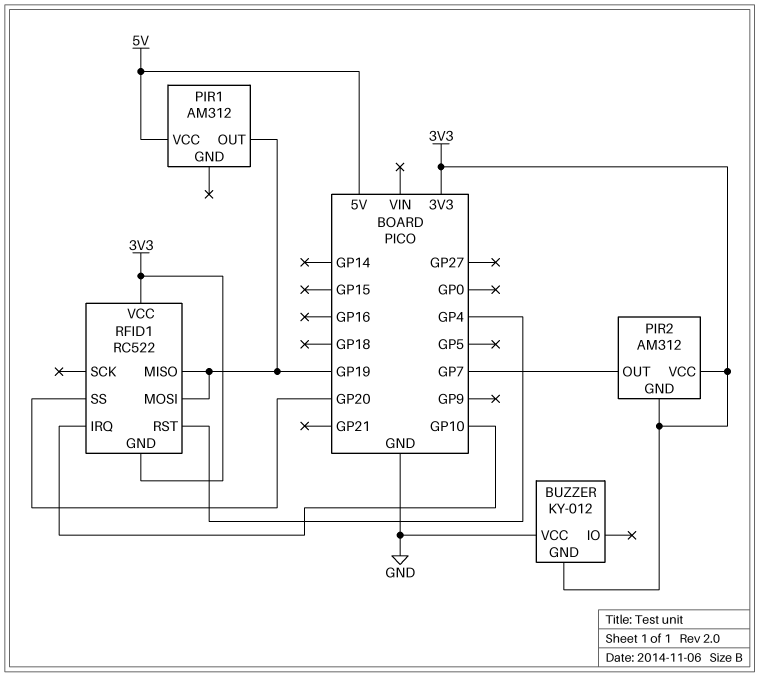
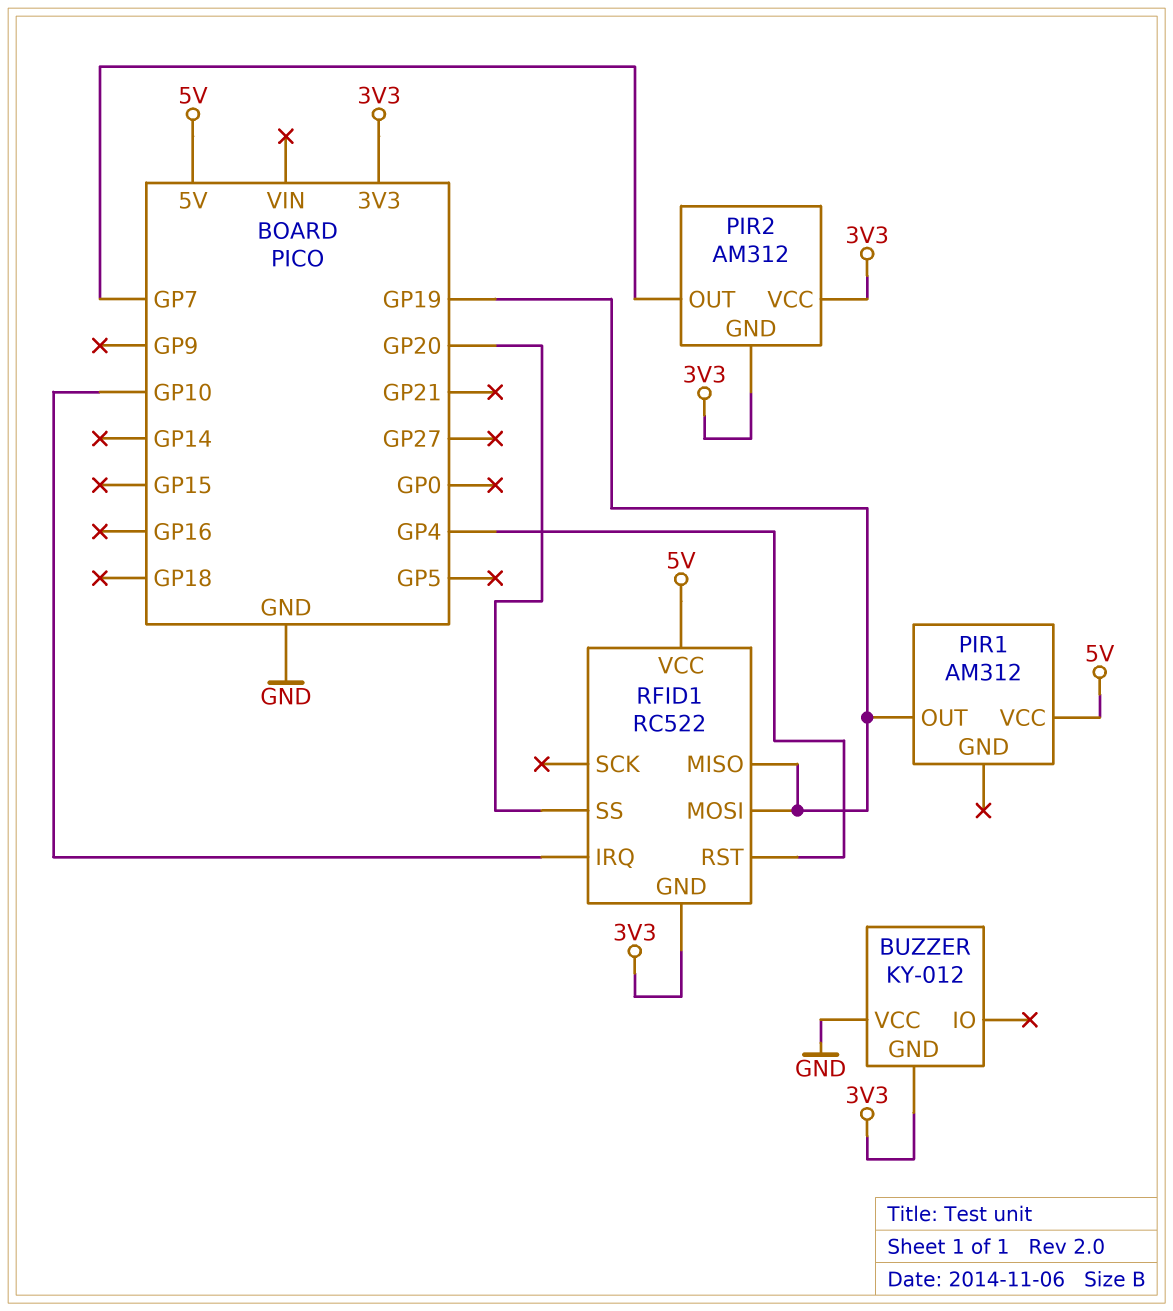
RFID1 pin VCC: 3V3 -> 5V

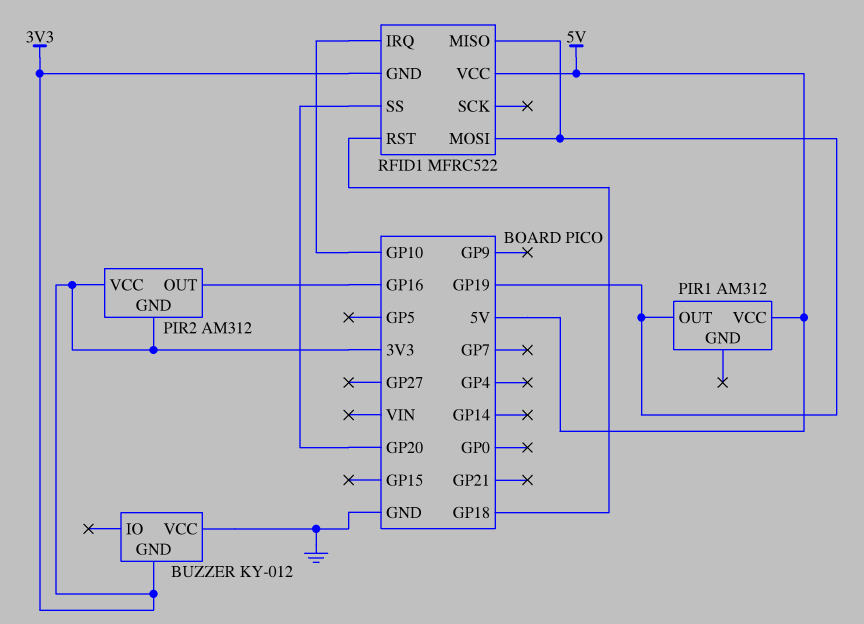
PIR2 pin OUT: GP7 -> GP16
RFID1: RC522 -> MFRC522
RFID1 pin RST: GP4 -> GP18

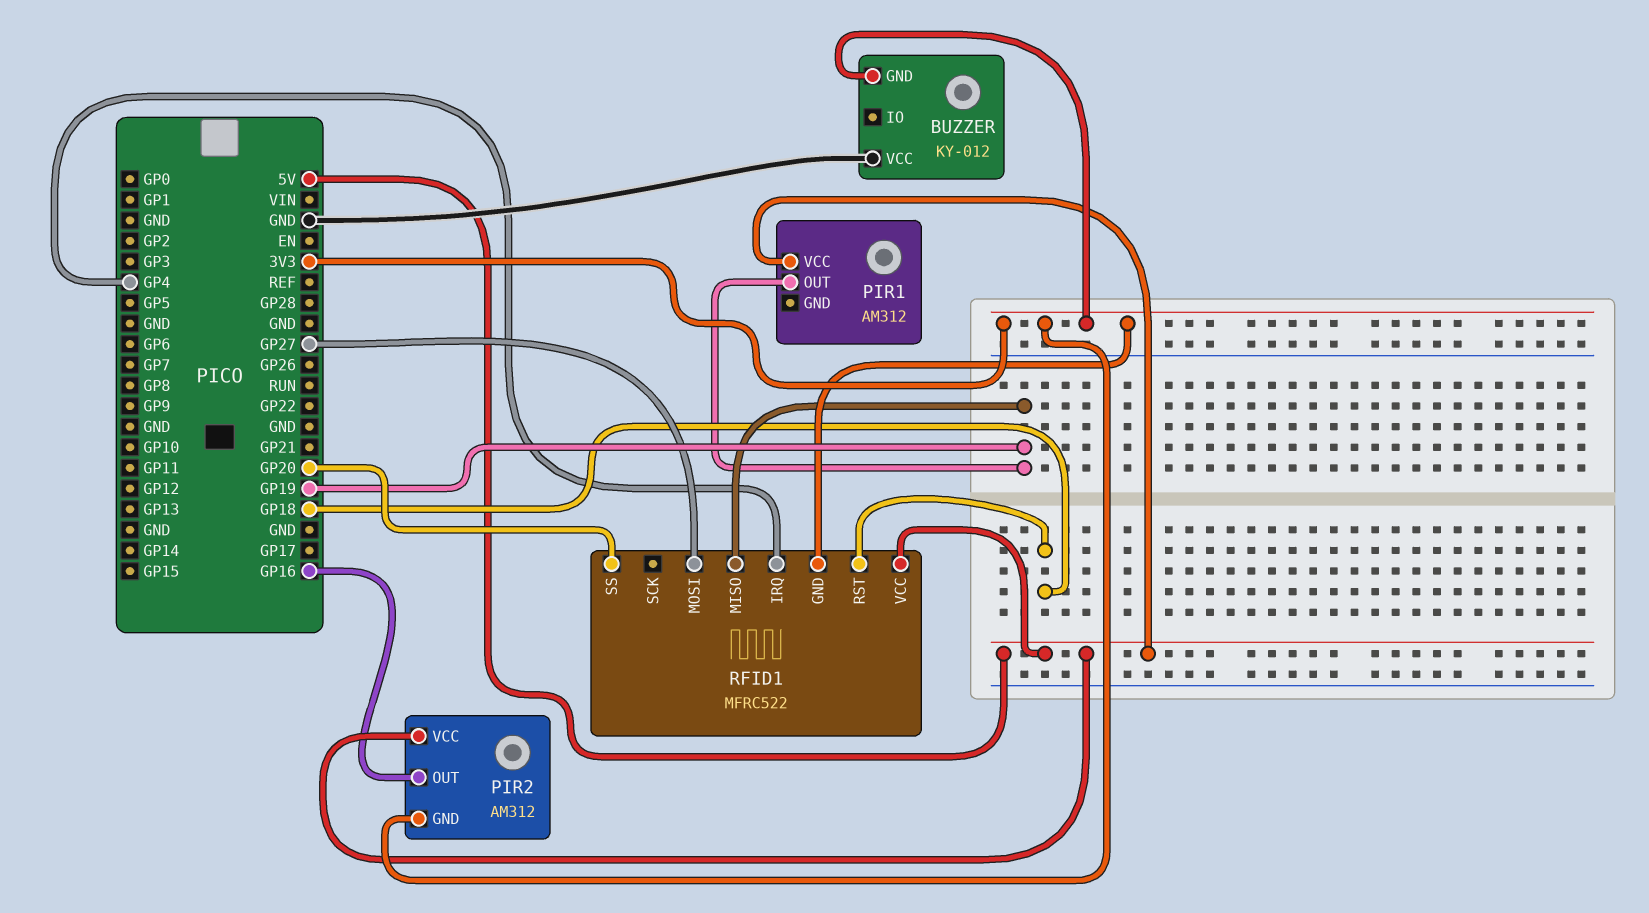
PIR2 pin VCC: 3V3 -> 5V
RFID1 pin IRQ: GP10 -> GP4
RFID1 pin MOSI: GP19 -> GP27

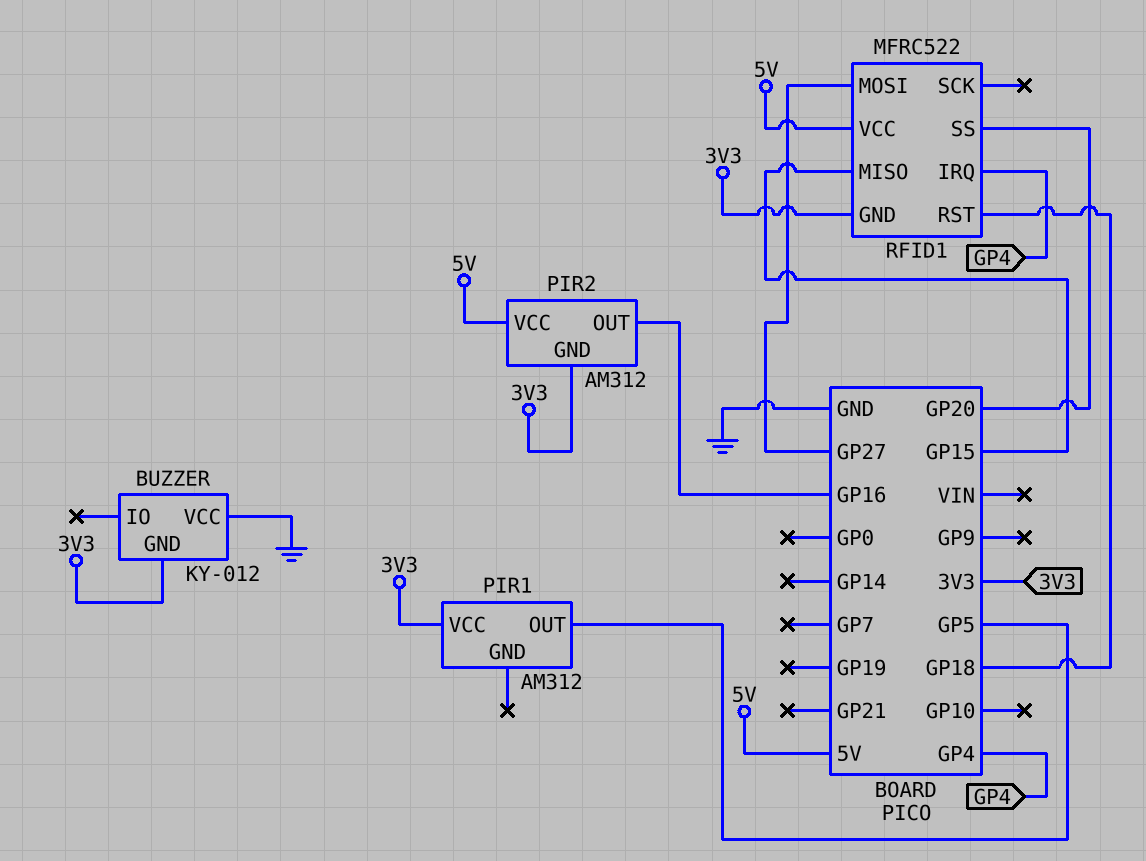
PIR1 pin OUT: GP19 -> GP5
PIR1 pin VCC: 5V -> 3V3
RFID1 pin MISO: GP19 -> GP15

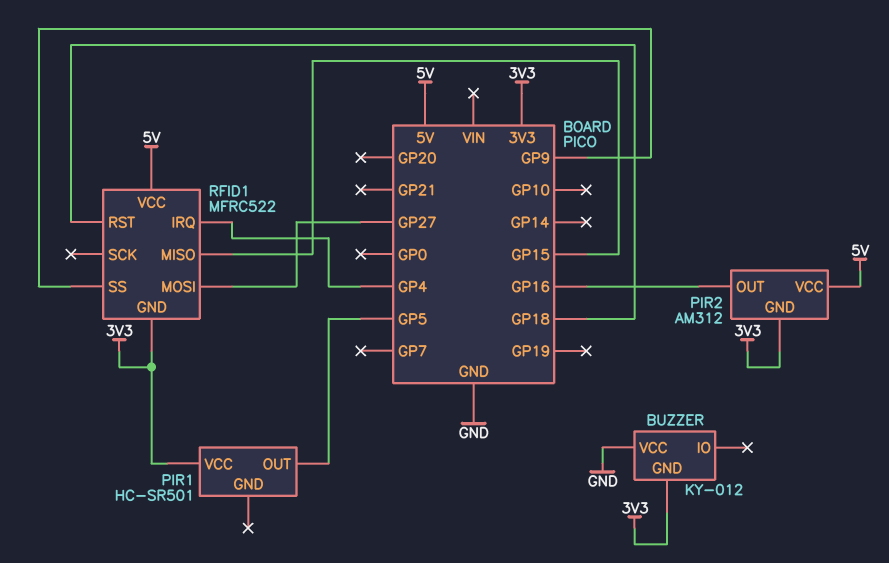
PIR1: AM312 -> HC-SR501
RFID1 pin SS: GP20 -> GP9

